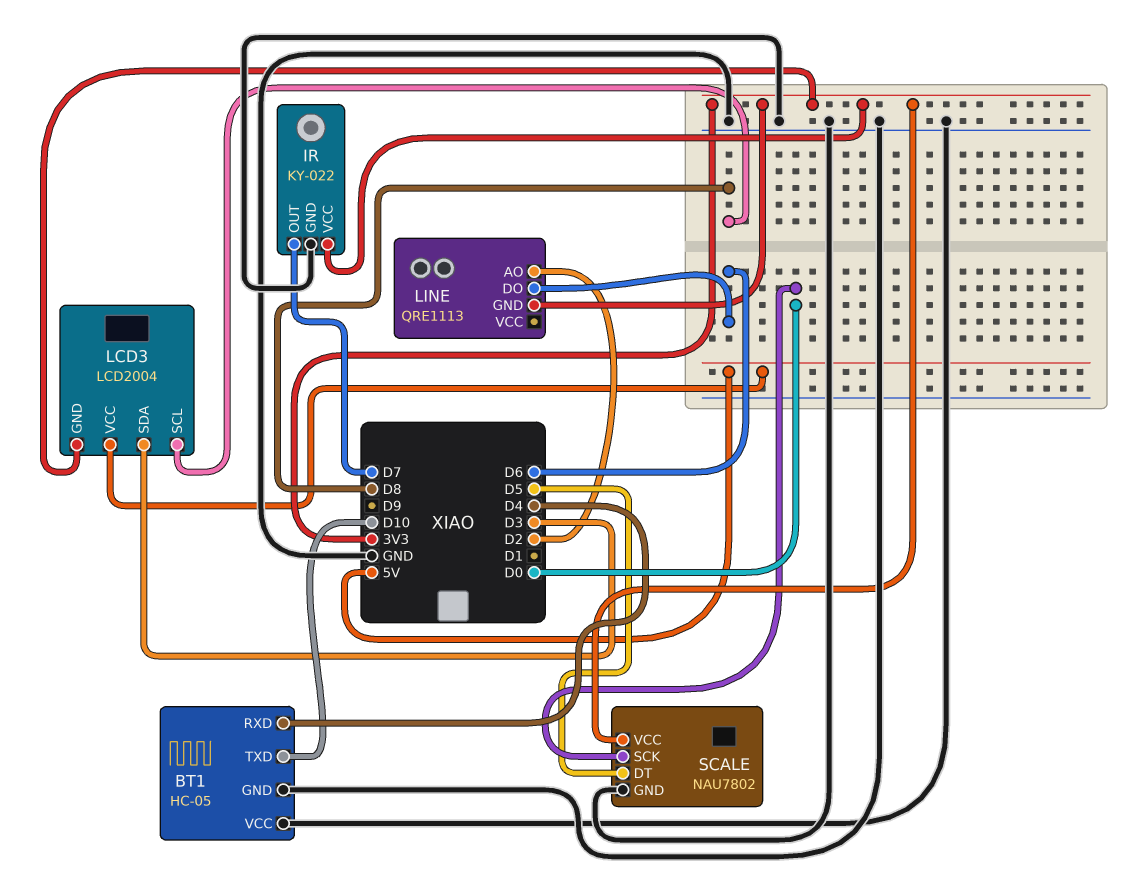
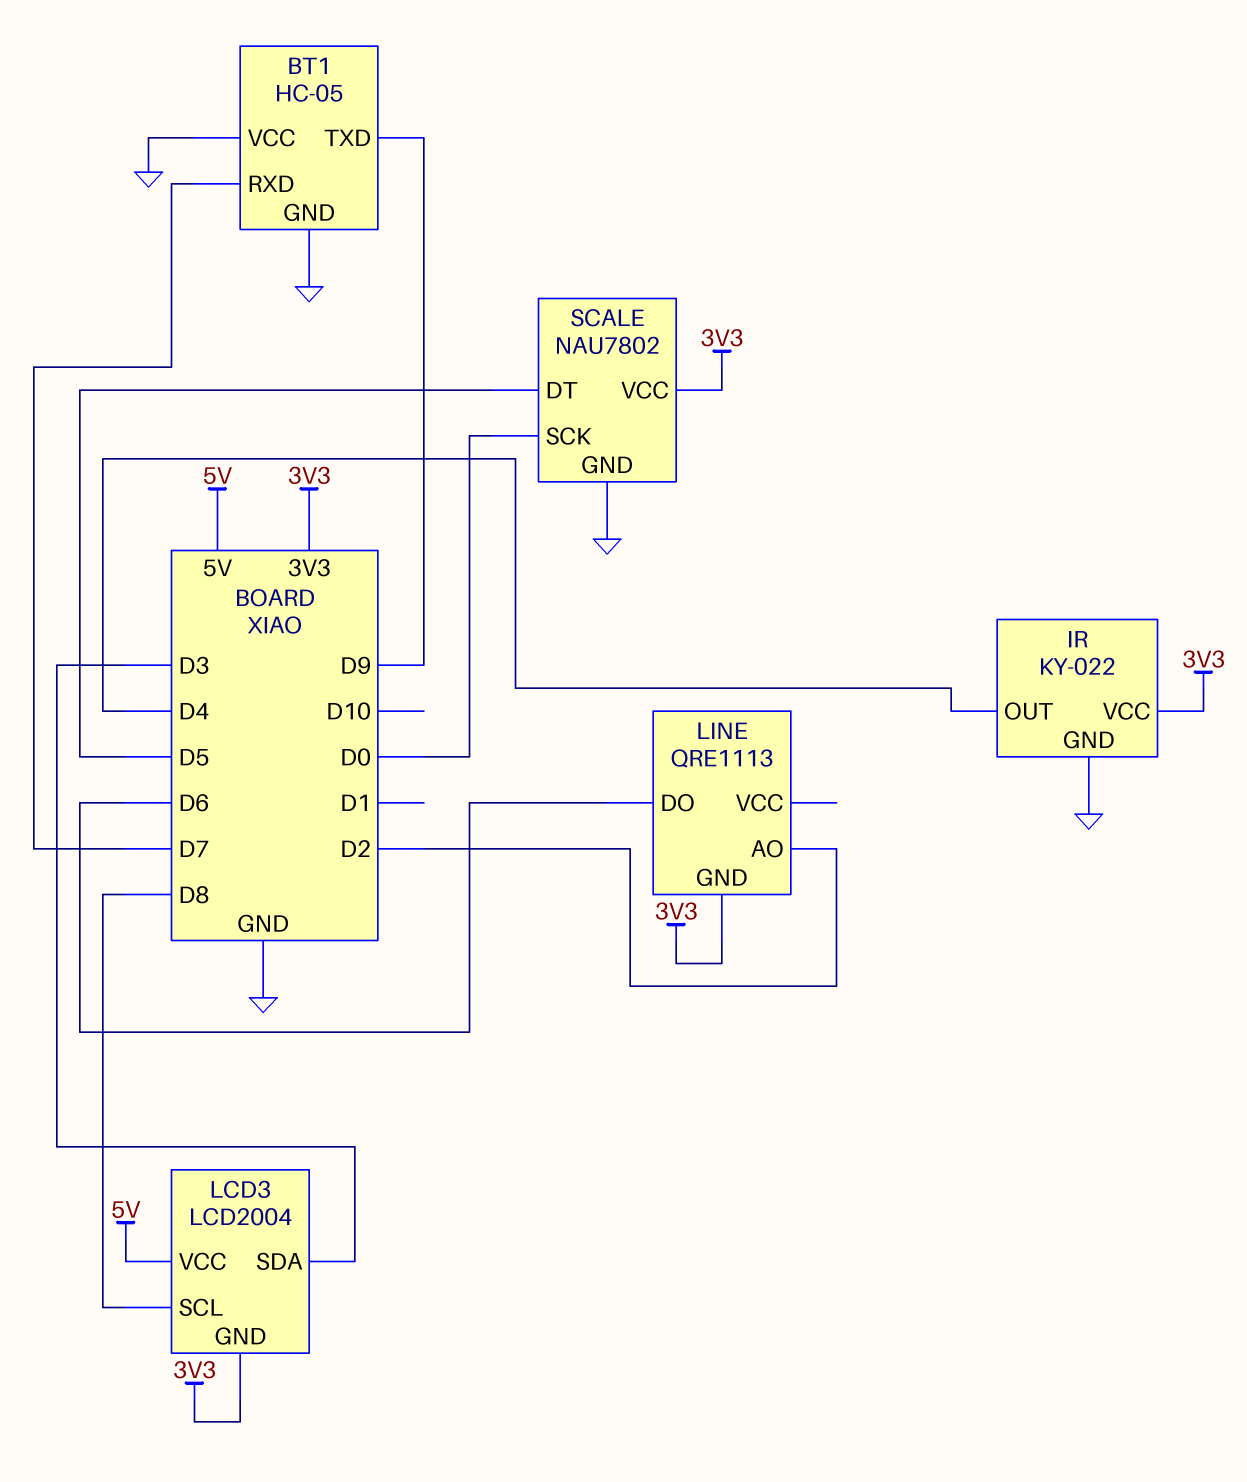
BT1 pin RXD: D4 -> D7
BT1 pin TXD: D10 -> D9
IR pin OUT: D7 -> D4

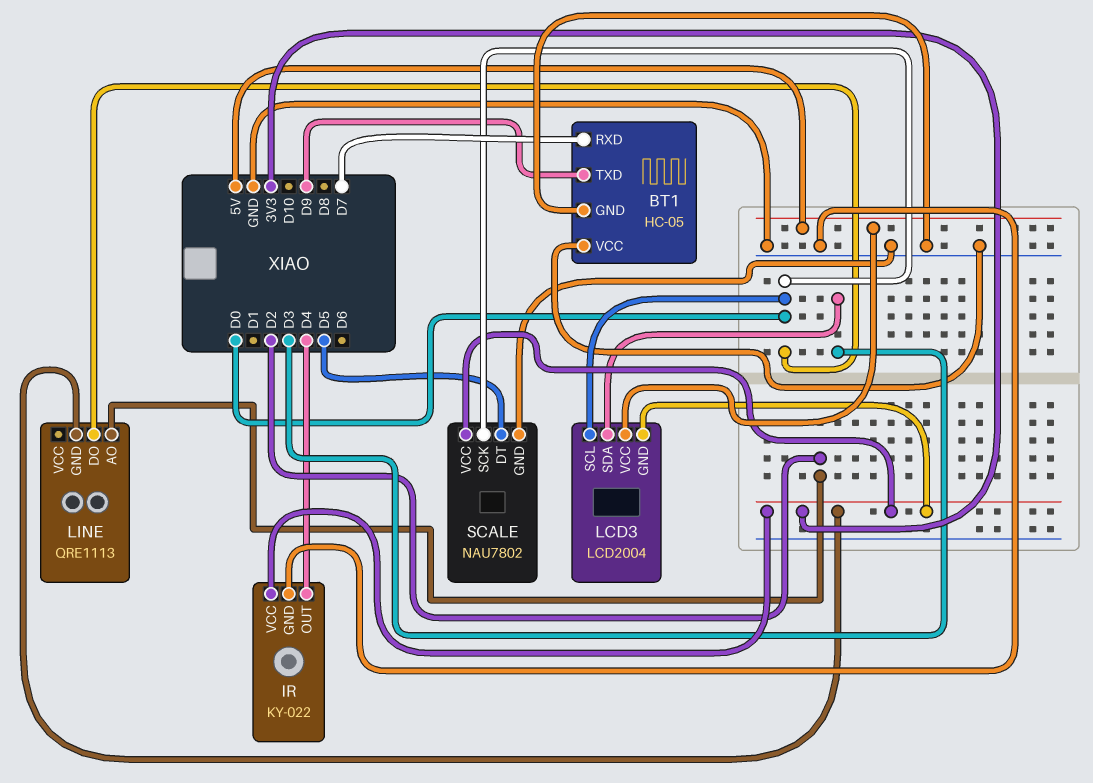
LCD3 pin SCL: D8 -> D0
LINE pin DO: D6 -> D0

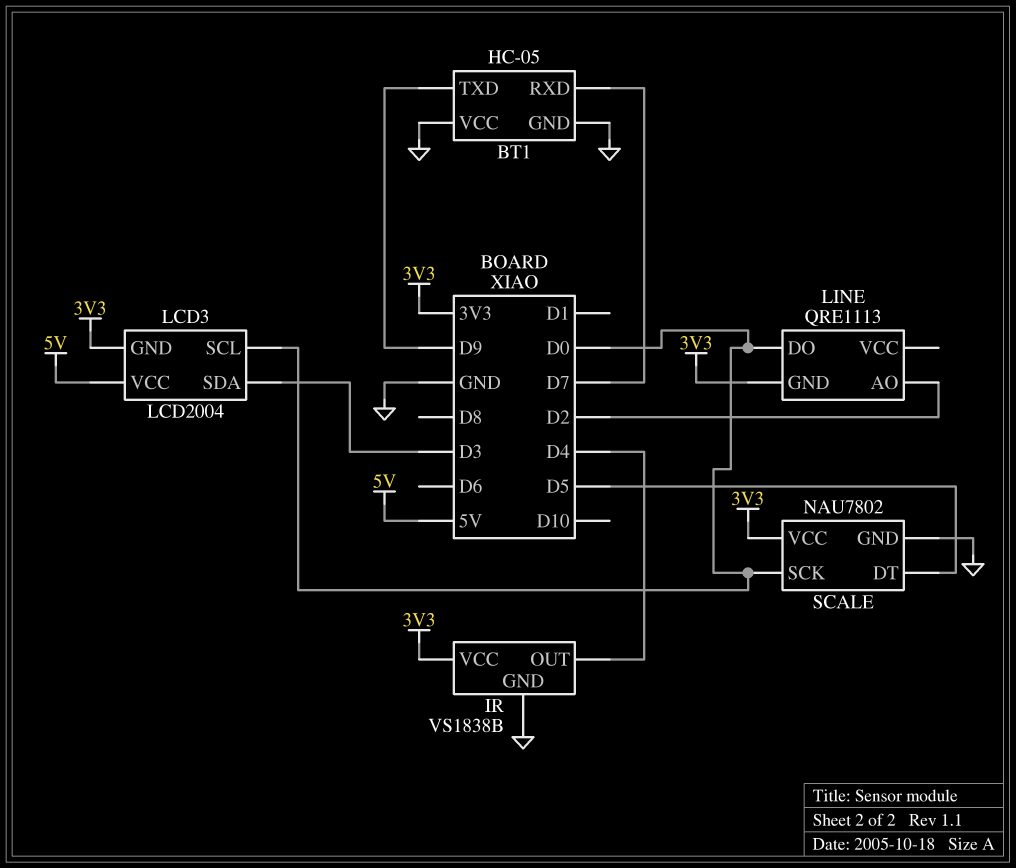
IR: KY-022 -> VS1838B

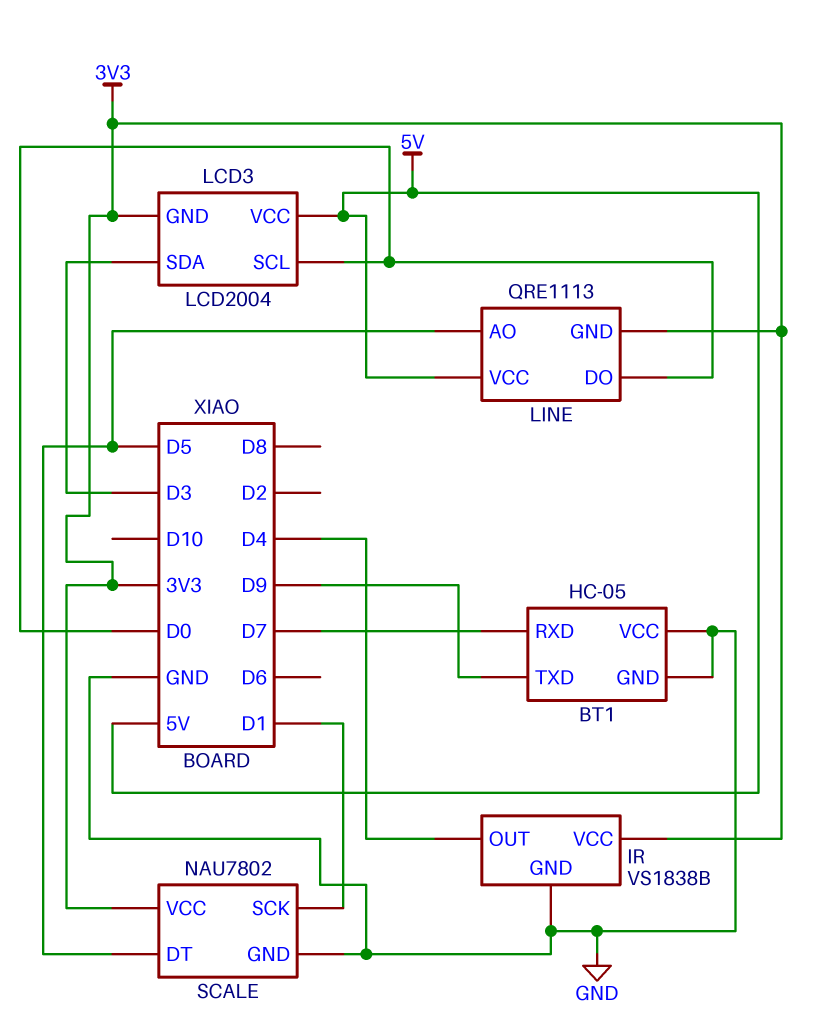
LINE pin AO: D2 -> D5
LINE pin VCC: none -> 5V
SCALE pin SCK: D0 -> D1

